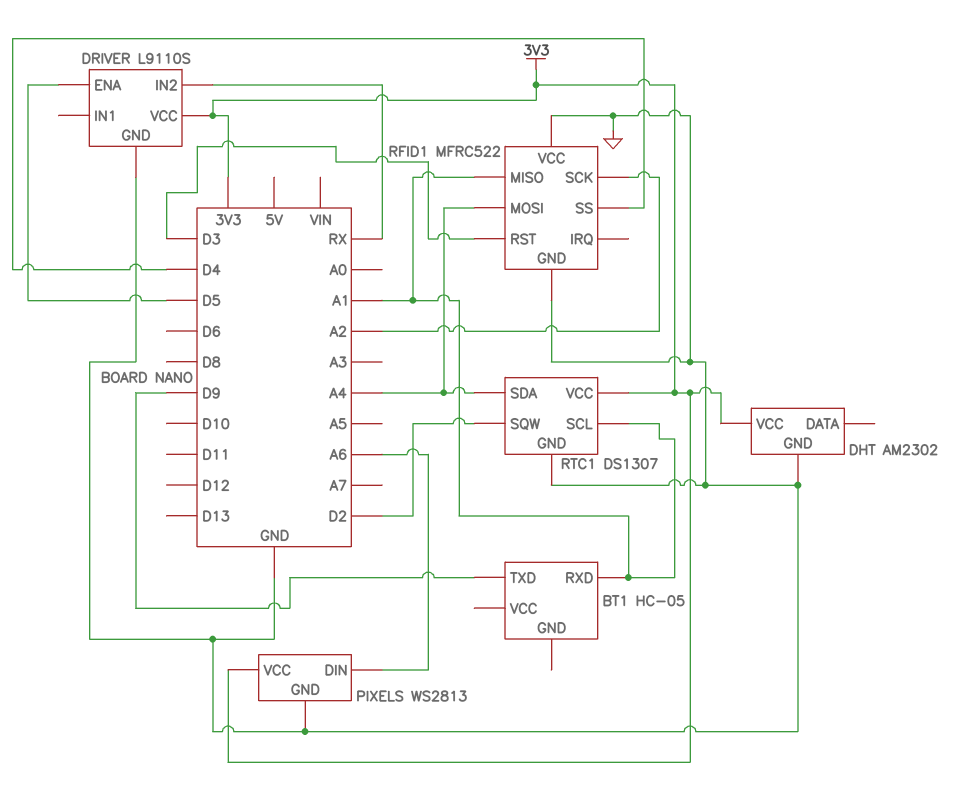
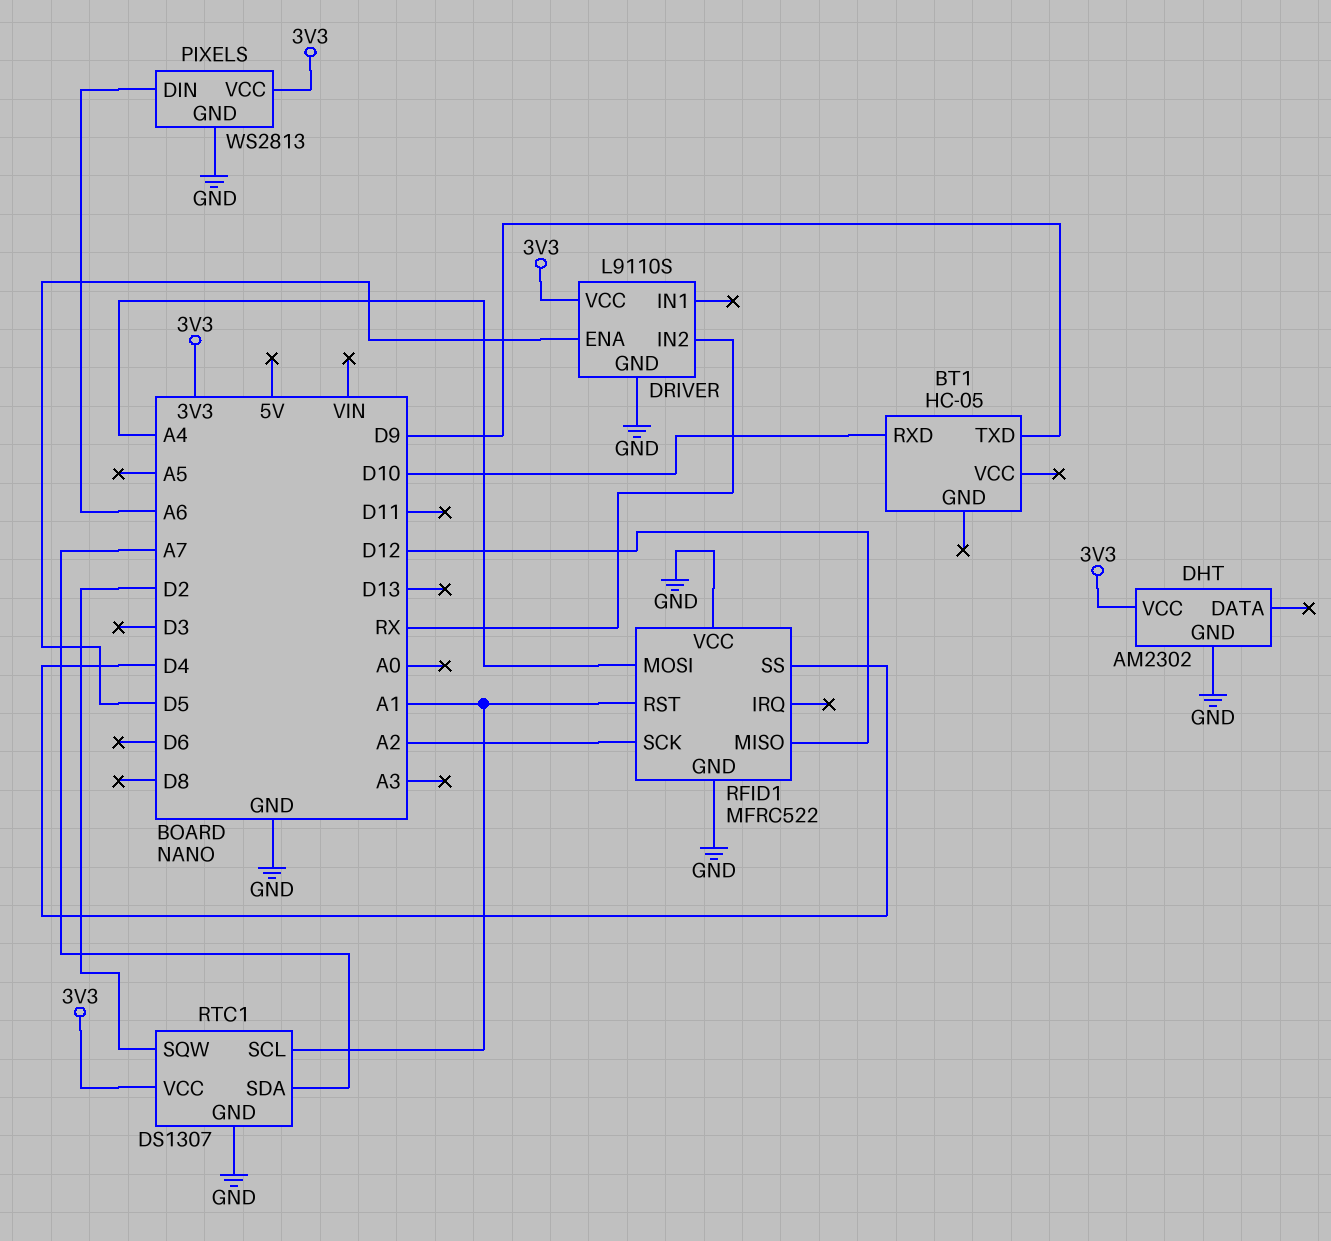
BT1 pin RXD: A1 -> D10
RFID1 pin MISO: A1 -> D12
RFID1 pin RST: D3 -> A1
RTC1 pin SDA: A4 -> A7

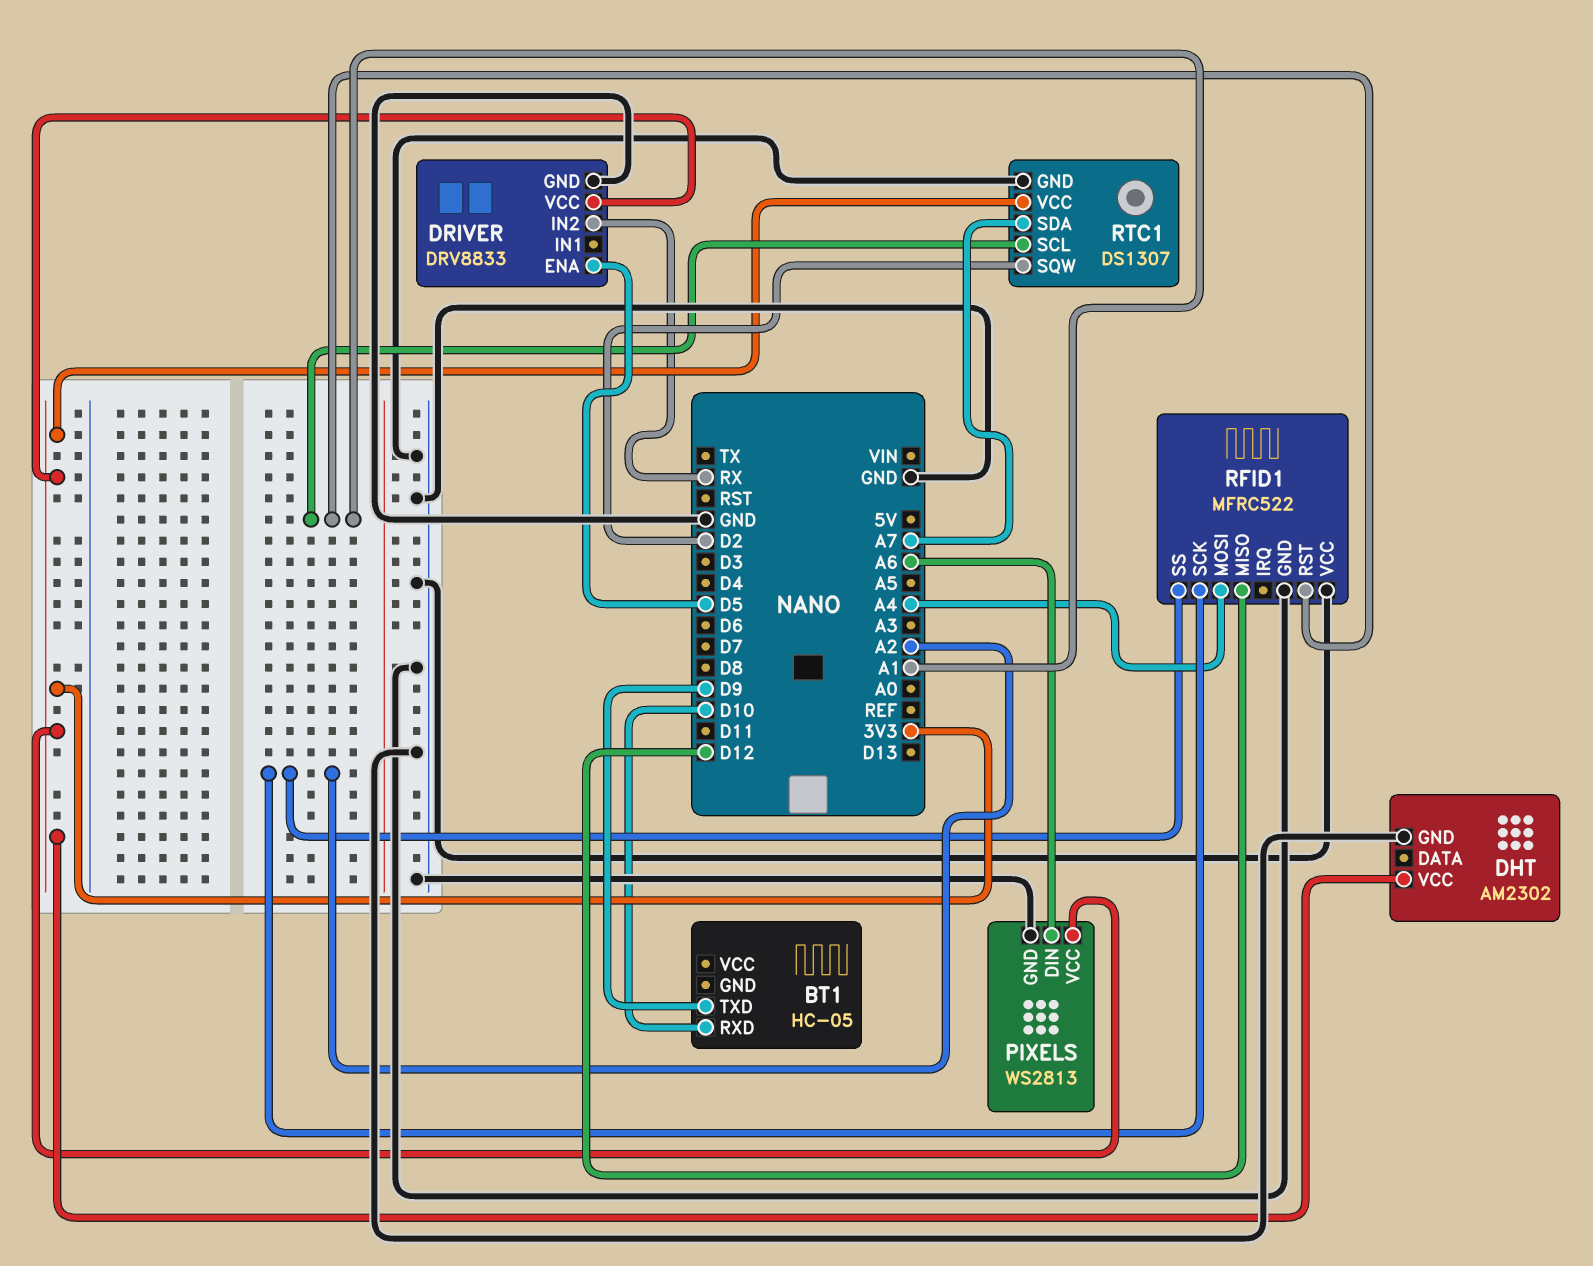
DRIVER: L9110S -> DRV8833
RFID1 pin SS: D4 -> A2

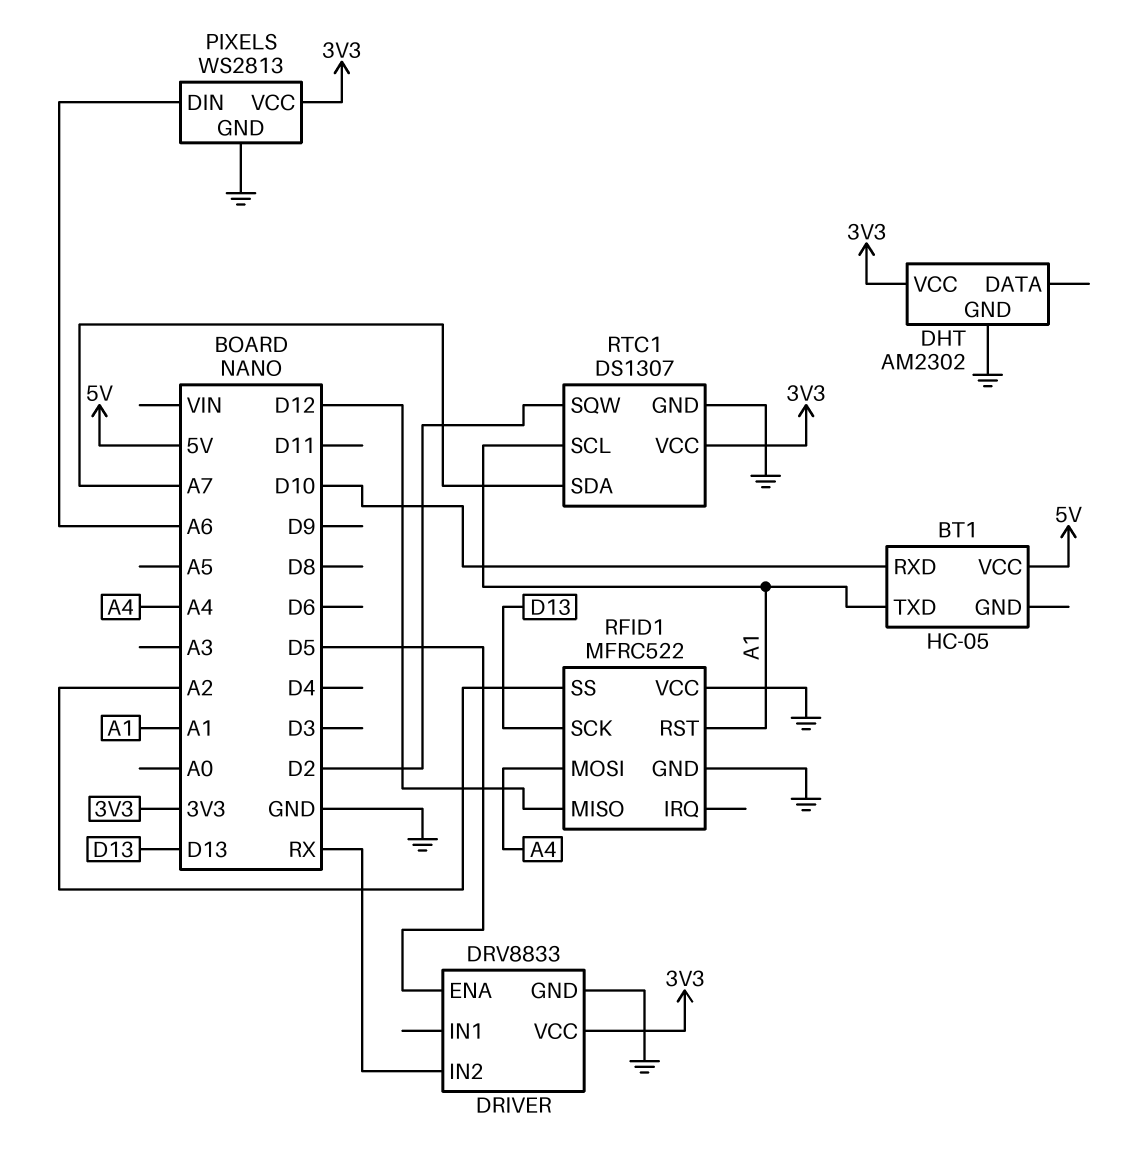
BT1 pin TXD: D9 -> A1
BT1 pin VCC: none -> 5V
RFID1 pin SCK: A2 -> D13

